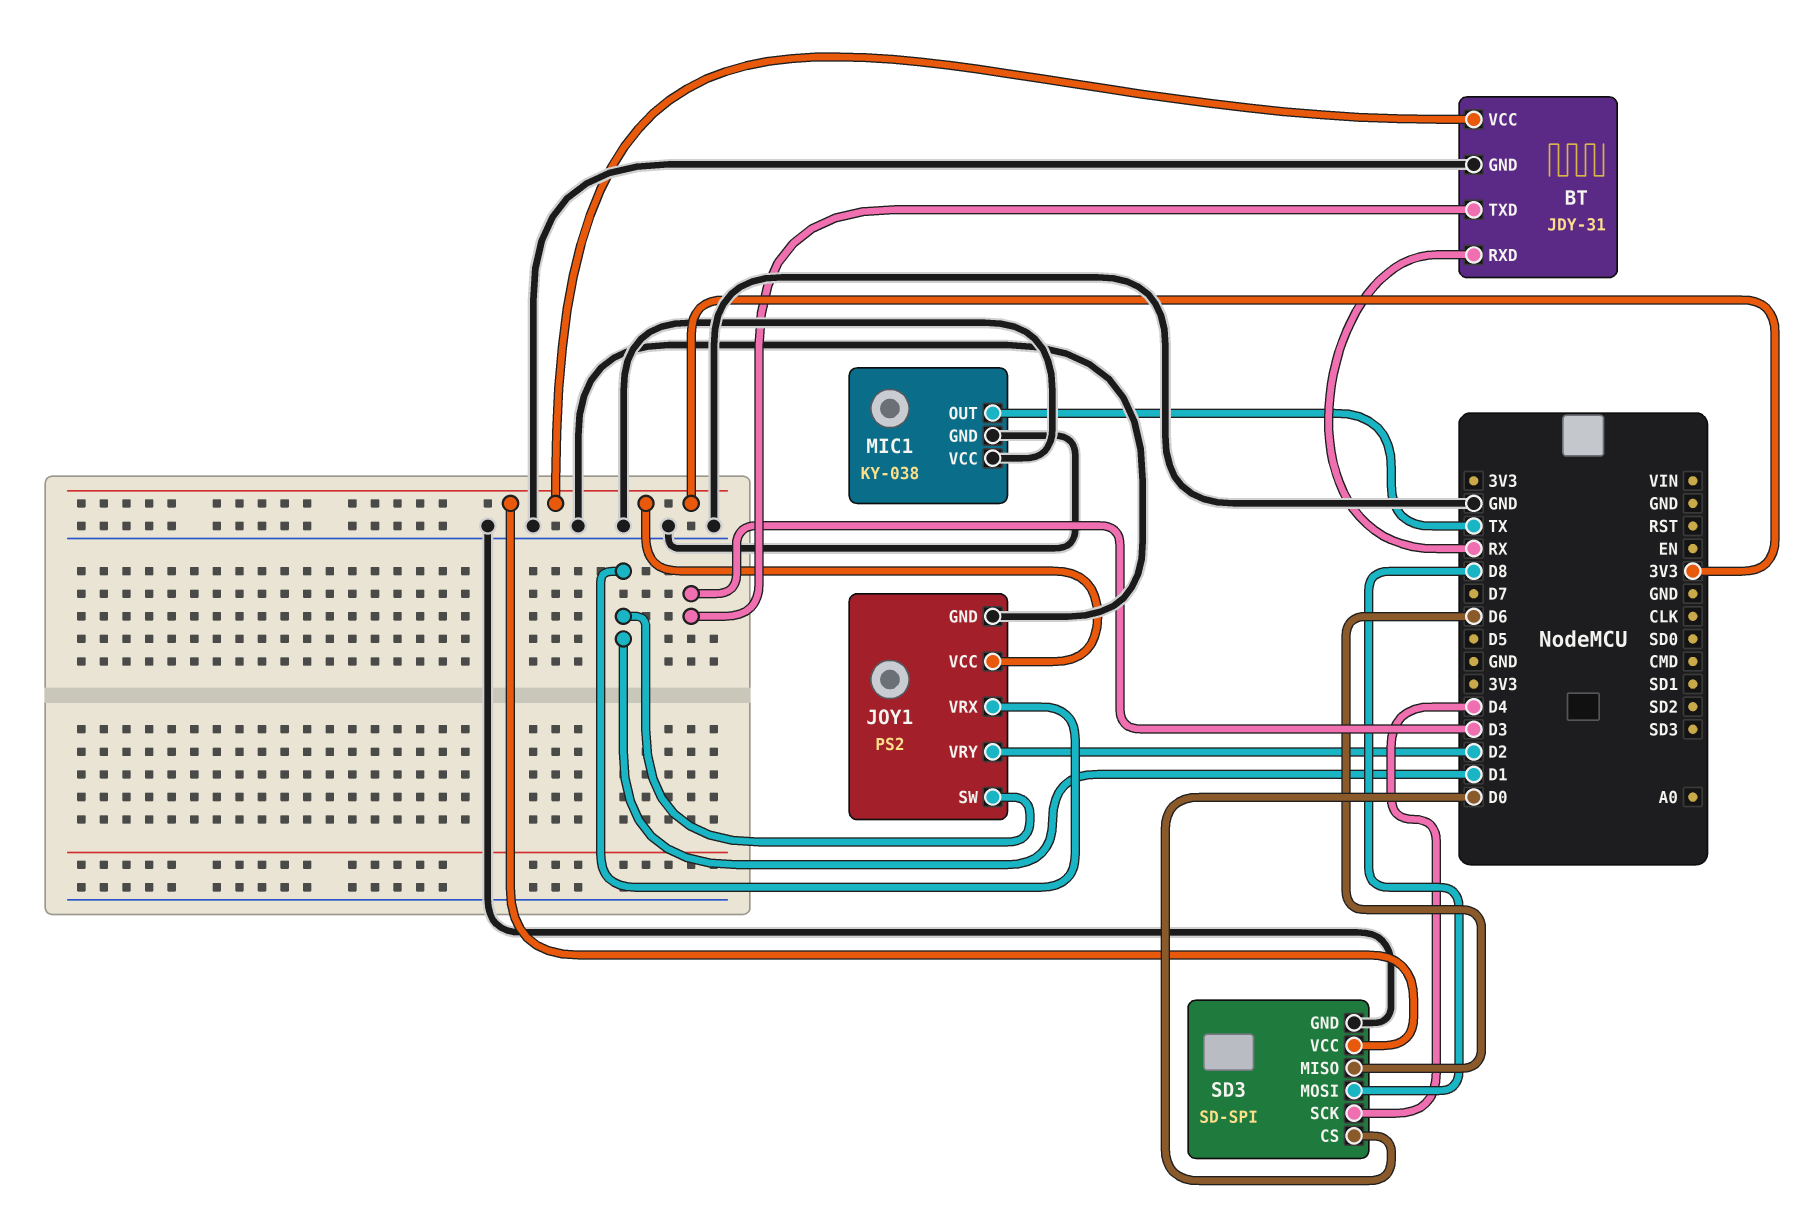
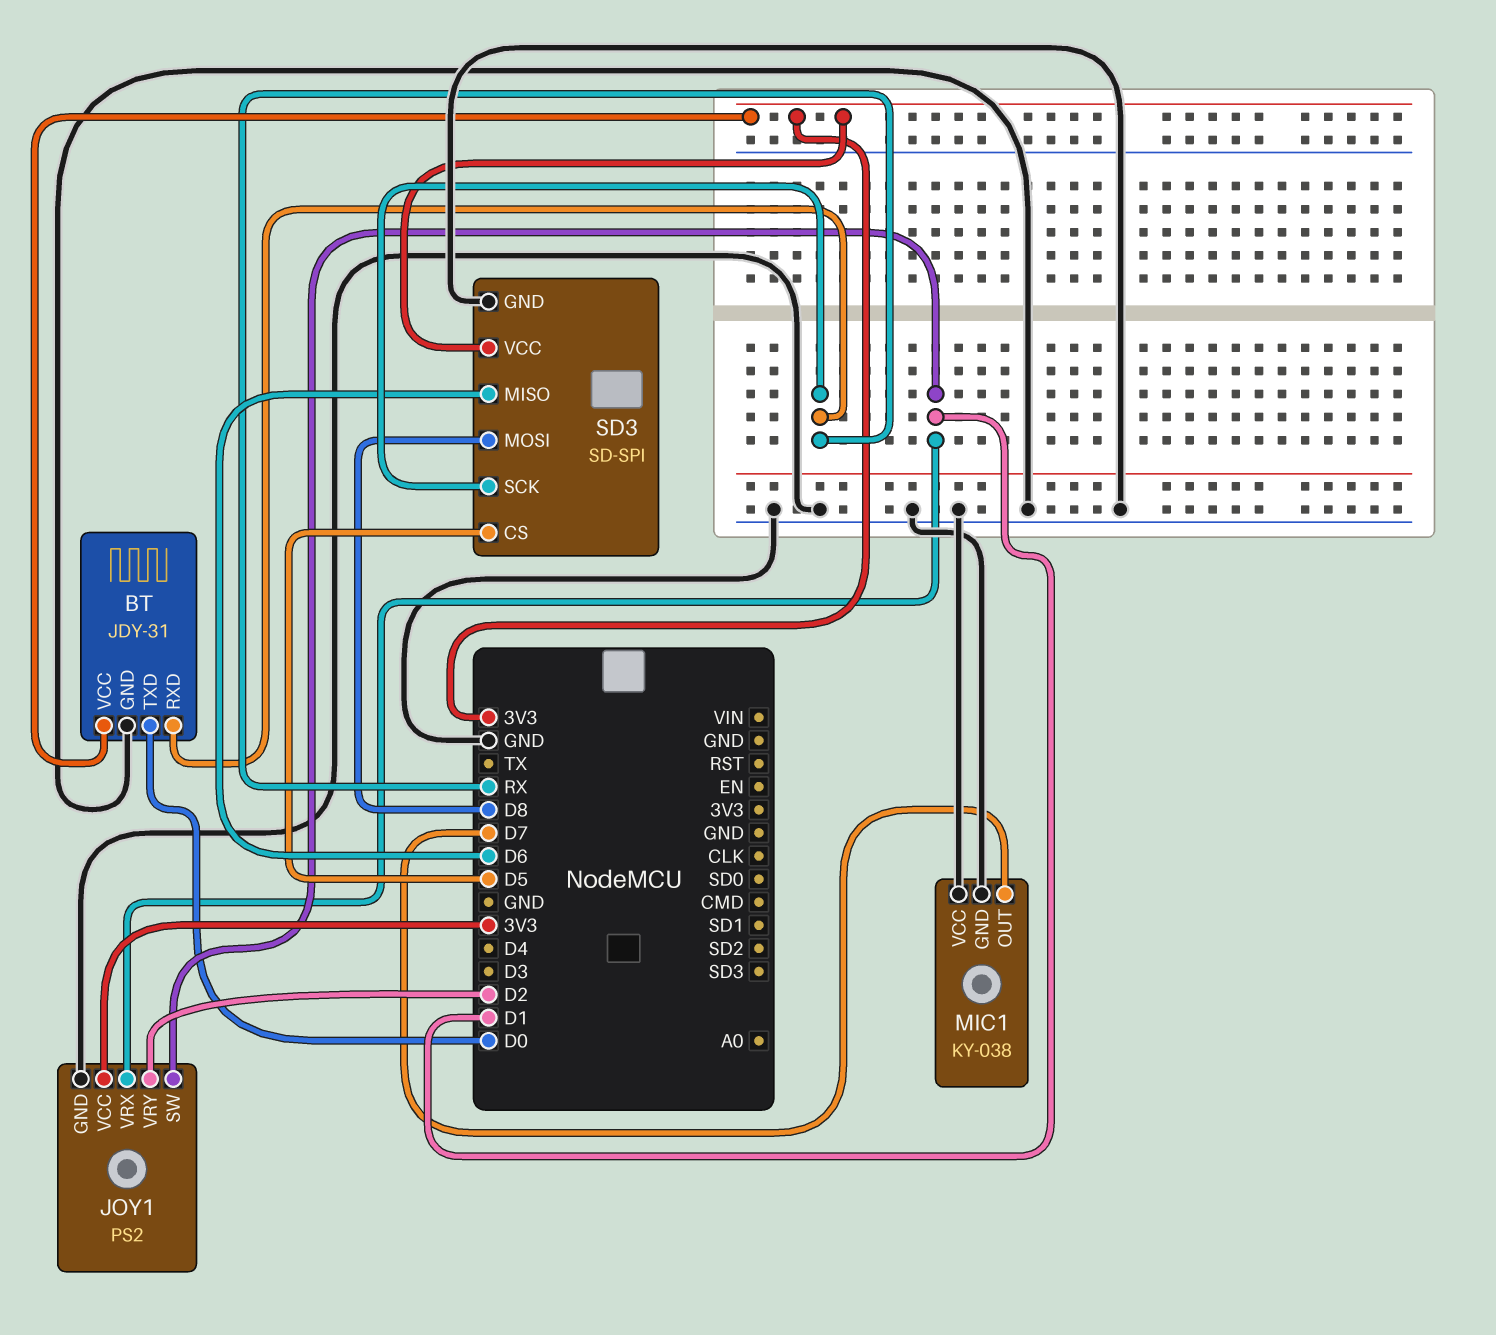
BT pin TXD: D3 -> D0
MIC1 pin OUT: TX -> D7
SD3 pin CS: D0 -> D5
SD3 pin SCK: D4 -> RX

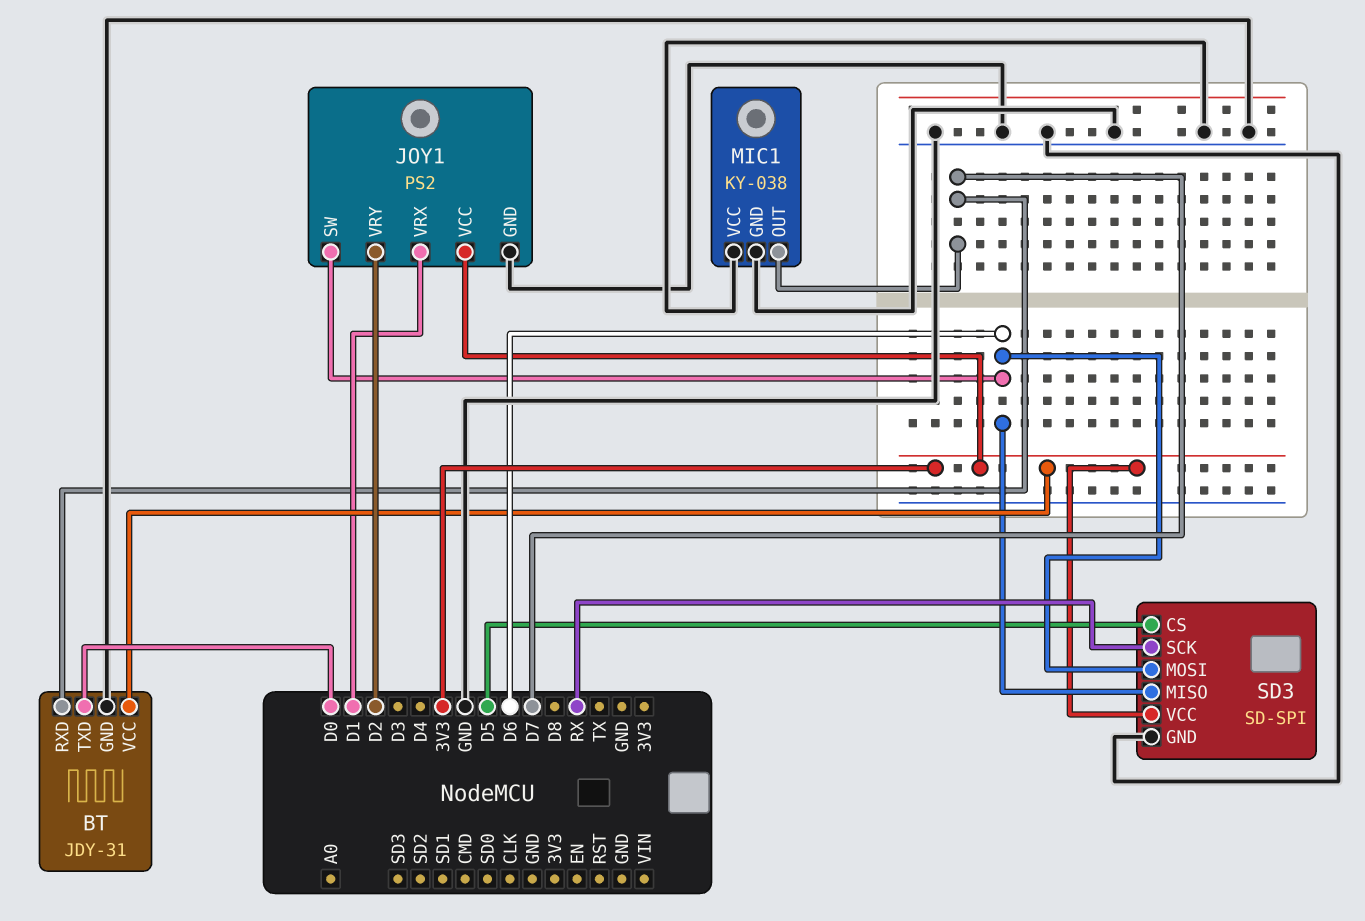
BT pin RXD: RX -> D7
JOY1 pin SW: D1 -> D6
SD3 pin MOSI: D8 -> D6

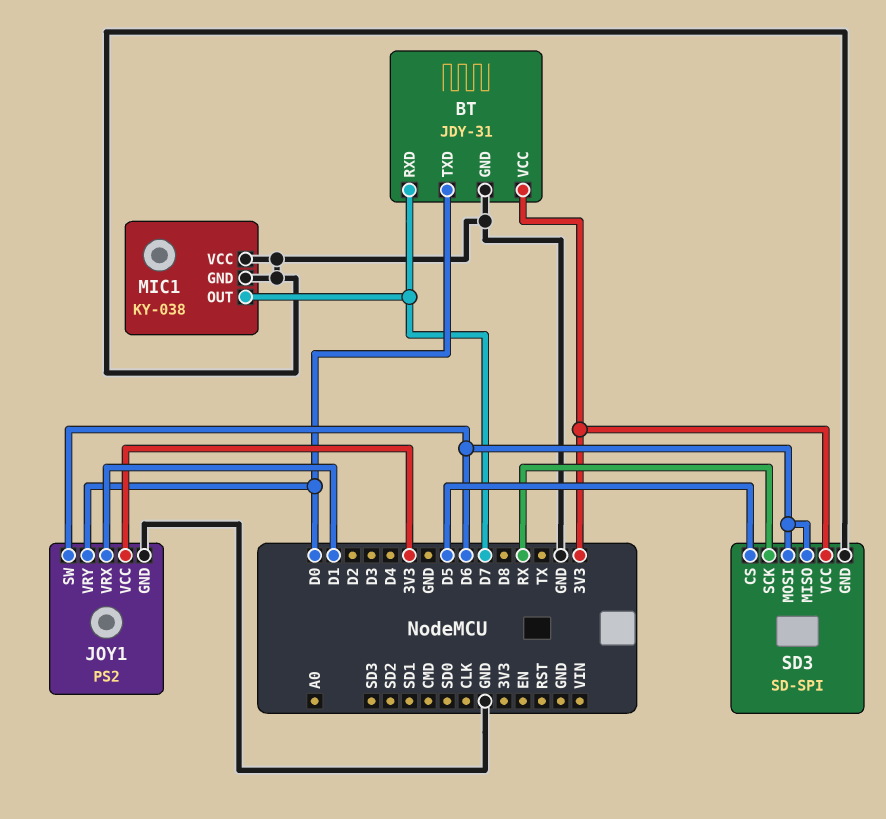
JOY1 pin VRY: D2 -> D0

